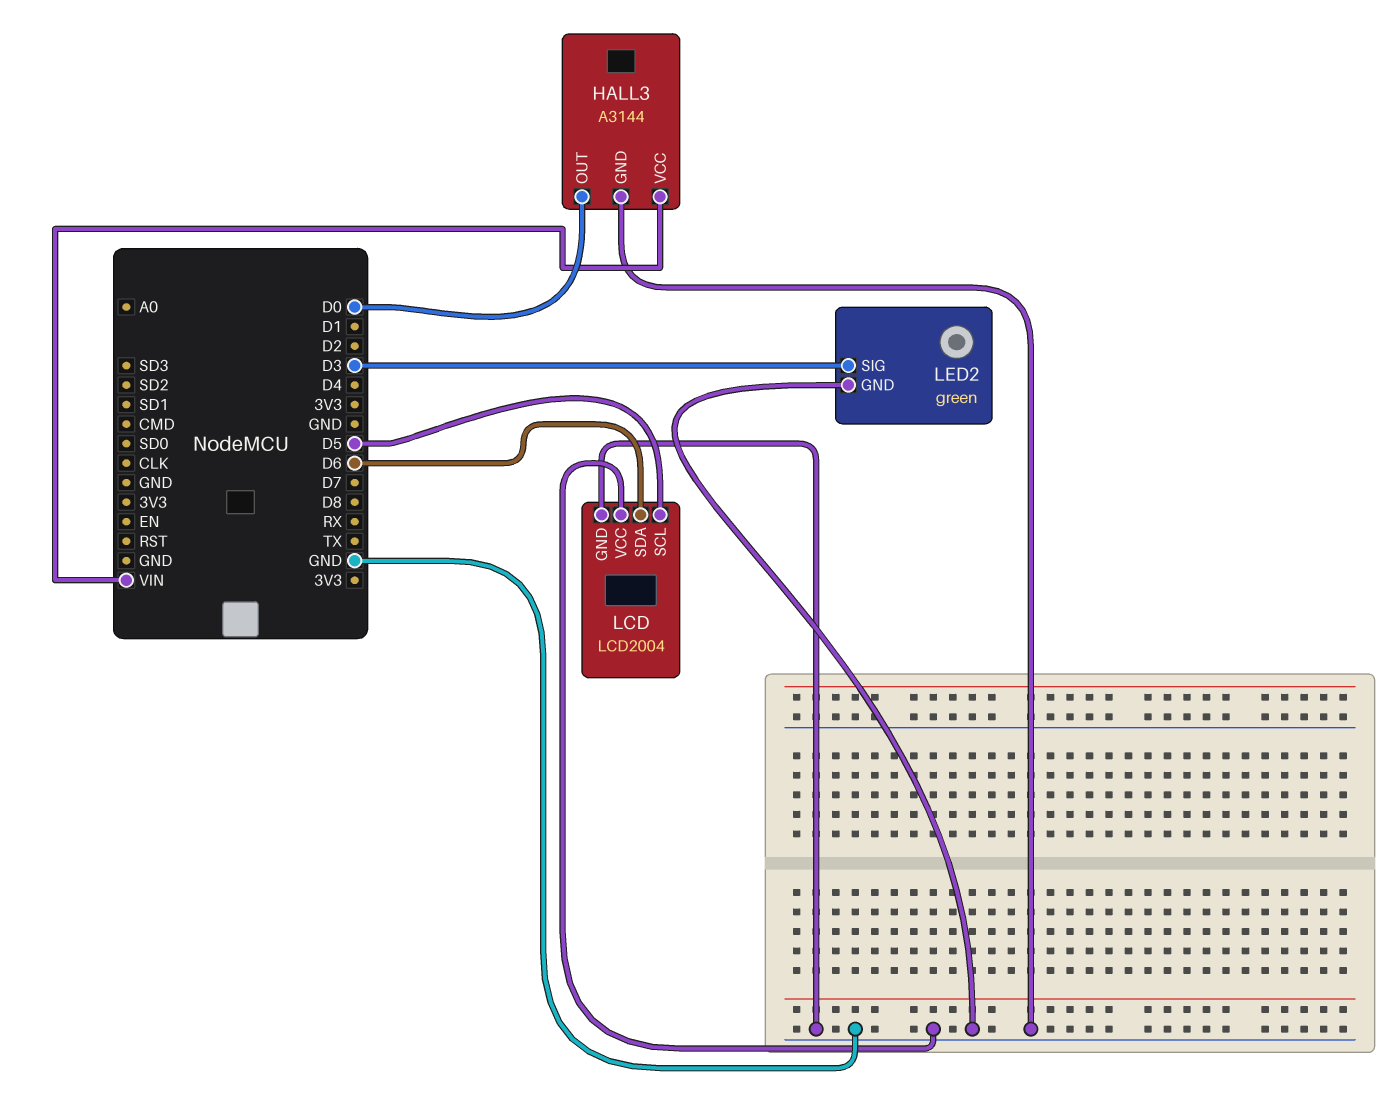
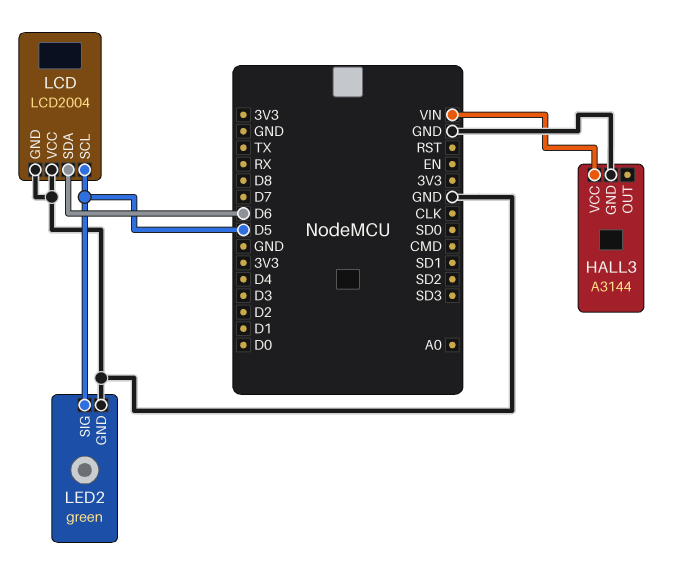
HALL3 pin OUT: D0 -> none
LED2 pin SIG: D3 -> D5

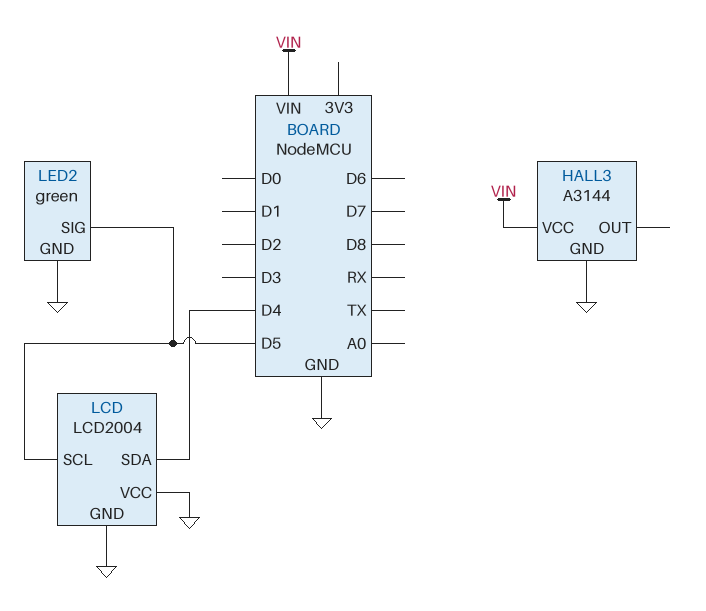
LCD pin SDA: D6 -> D4

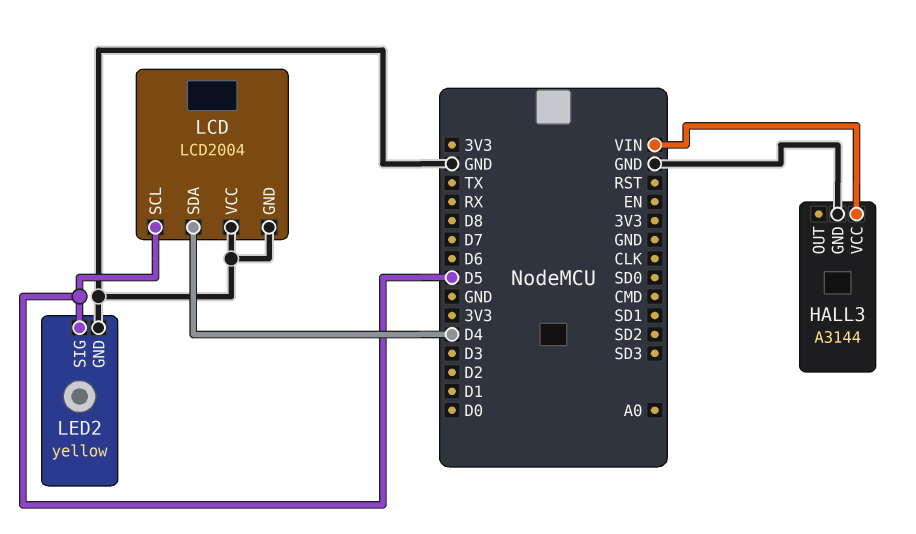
LED2: green -> yellow

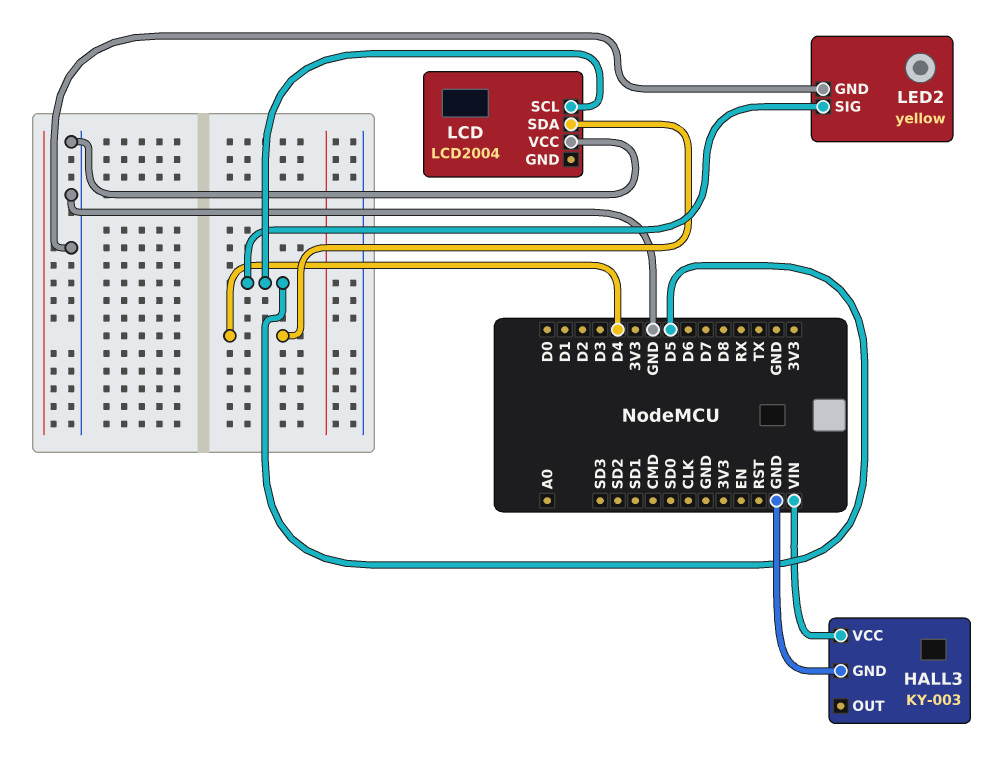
HALL3: A3144 -> KY-003
LCD pin GND: GND -> none

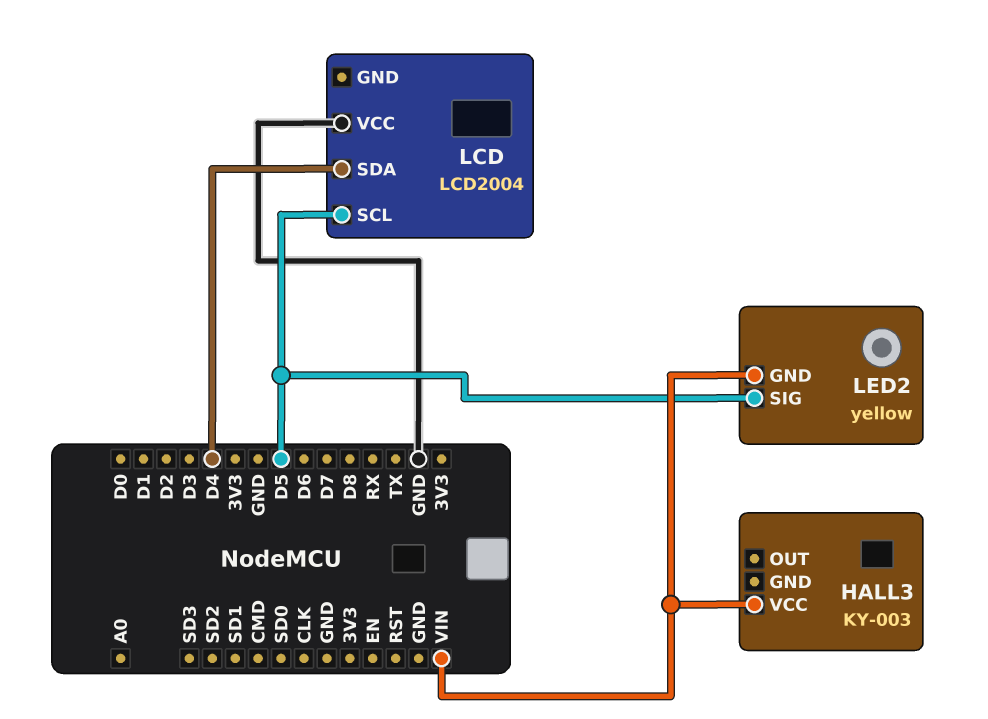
HALL3 pin GND: GND -> none
LED2 pin GND: GND -> VIN

